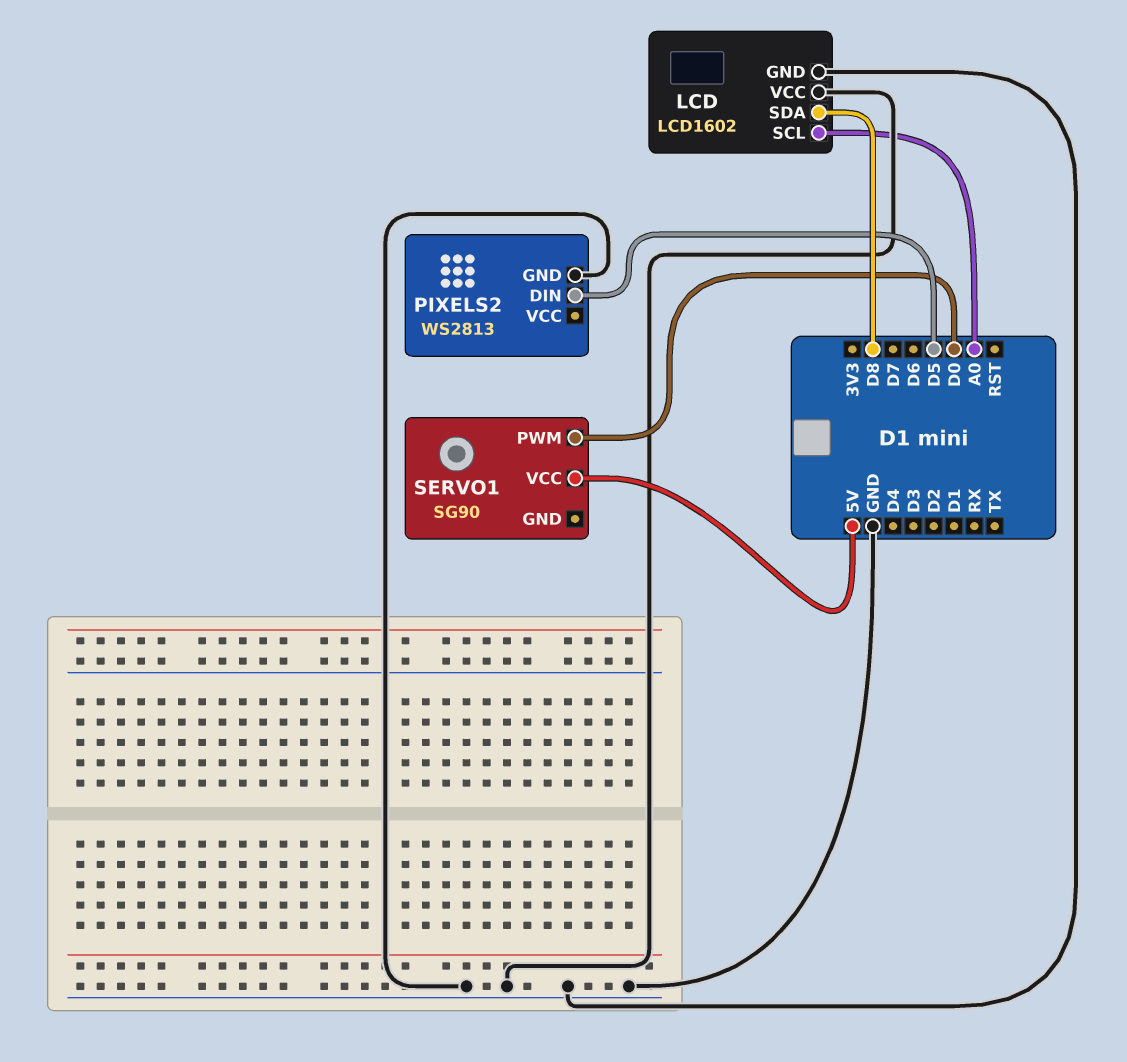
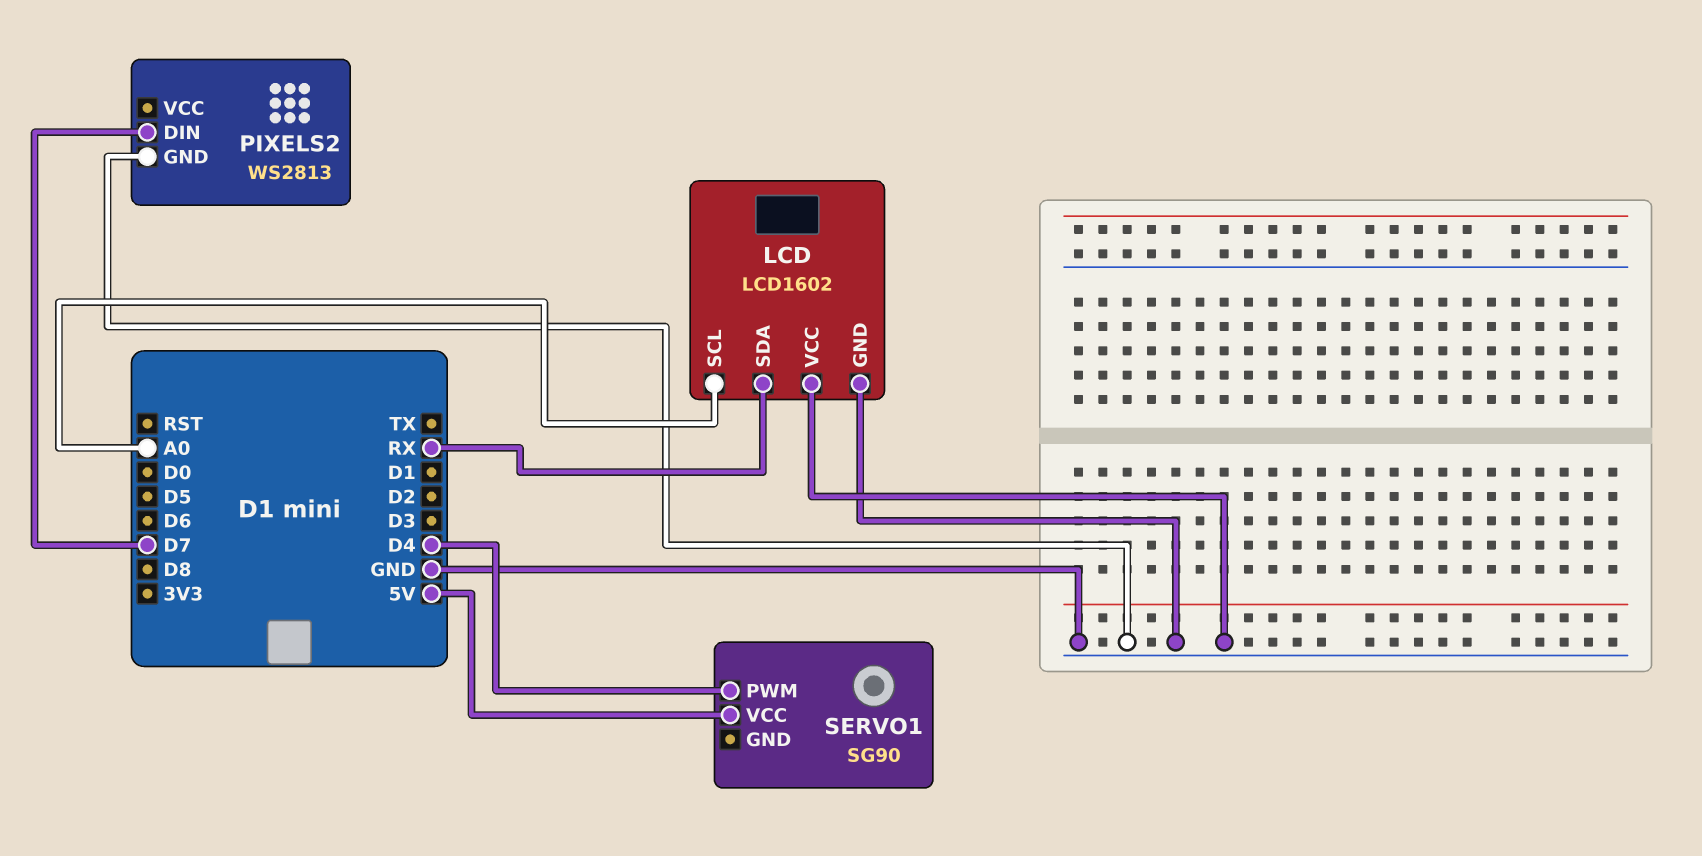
LCD pin SDA: D8 -> RX
PIXELS2 pin DIN: D5 -> D7
SERVO1 pin PWM: D0 -> D4

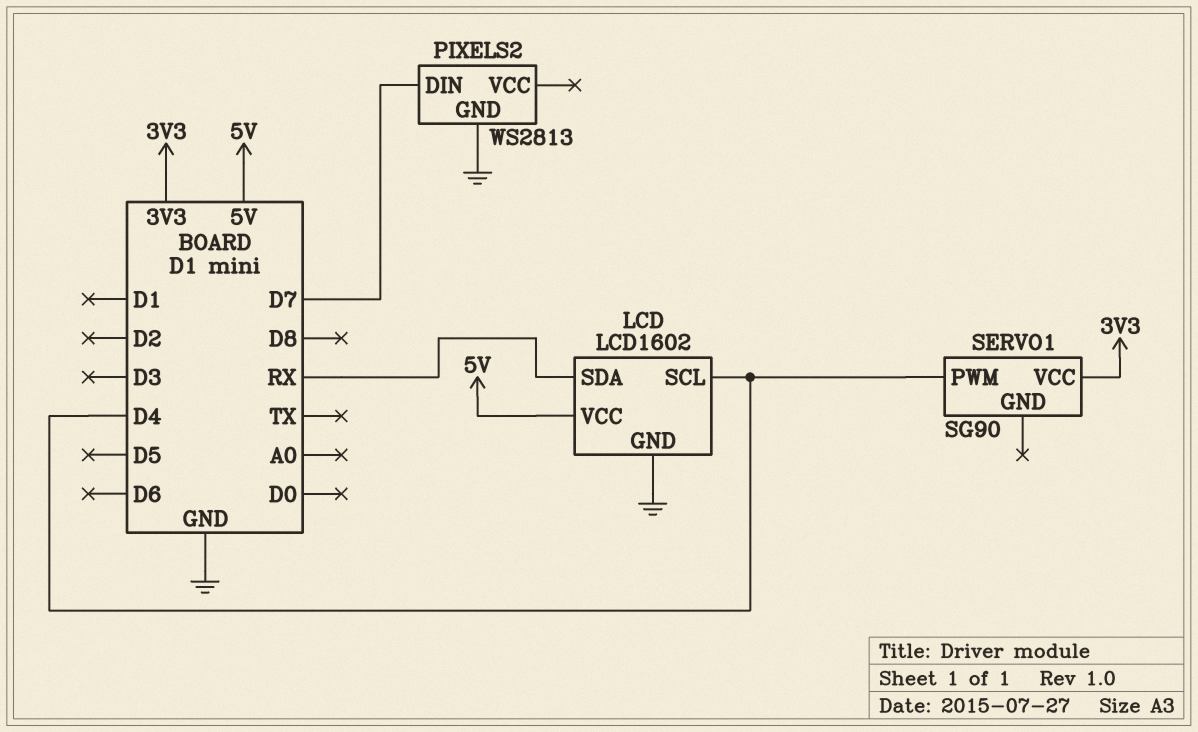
LCD pin SCL: A0 -> D4
LCD pin VCC: GND -> 5V
SERVO1 pin VCC: 5V -> 3V3

